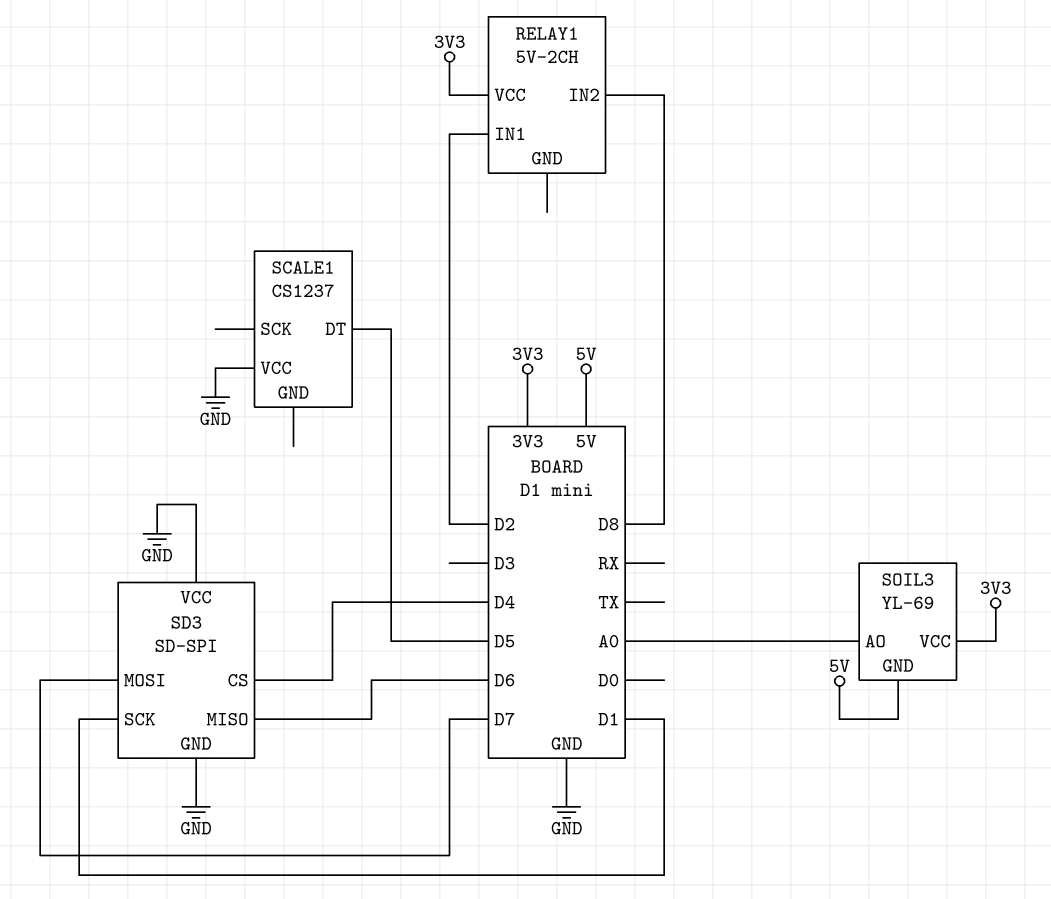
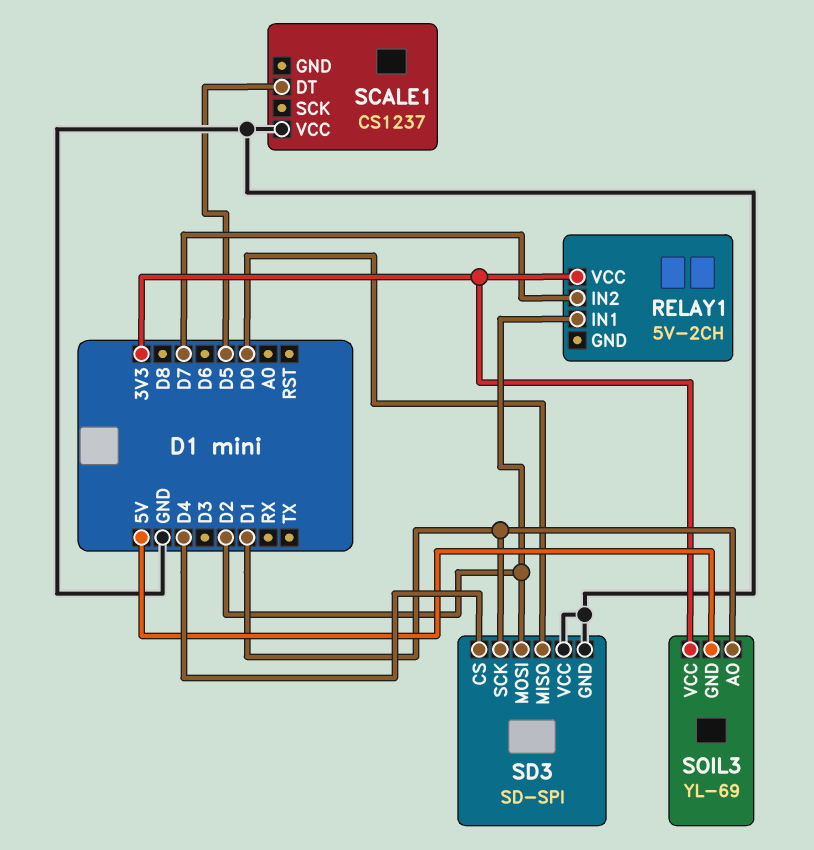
RELAY1 pin IN2: D8 -> D7
SD3 pin MISO: D6 -> D0
SD3 pin MOSI: D7 -> D2
SOIL3 pin AO: A0 -> D1

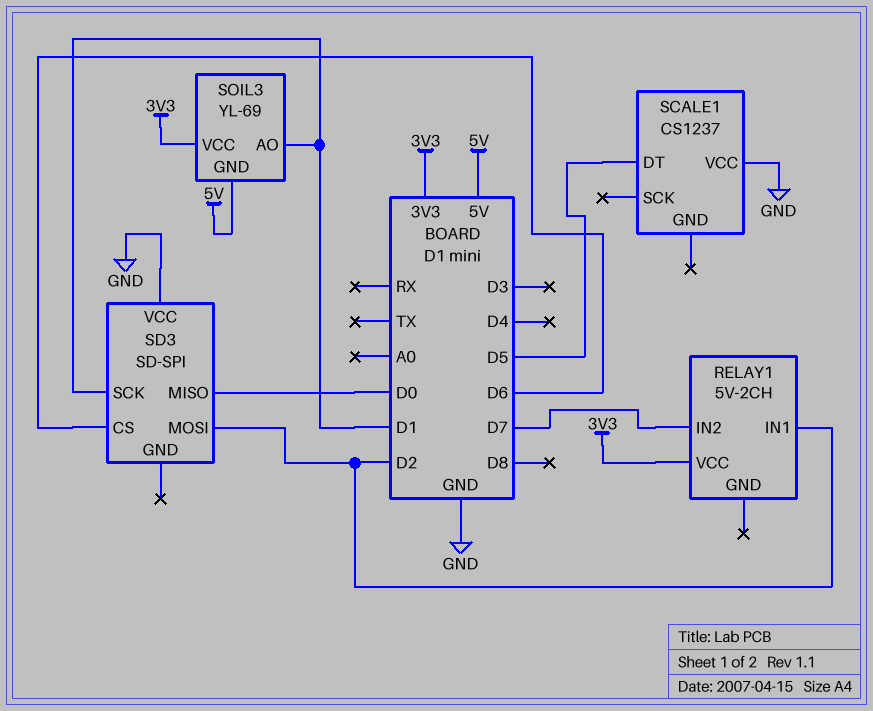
SD3 pin CS: D4 -> D6
SD3 pin GND: GND -> none

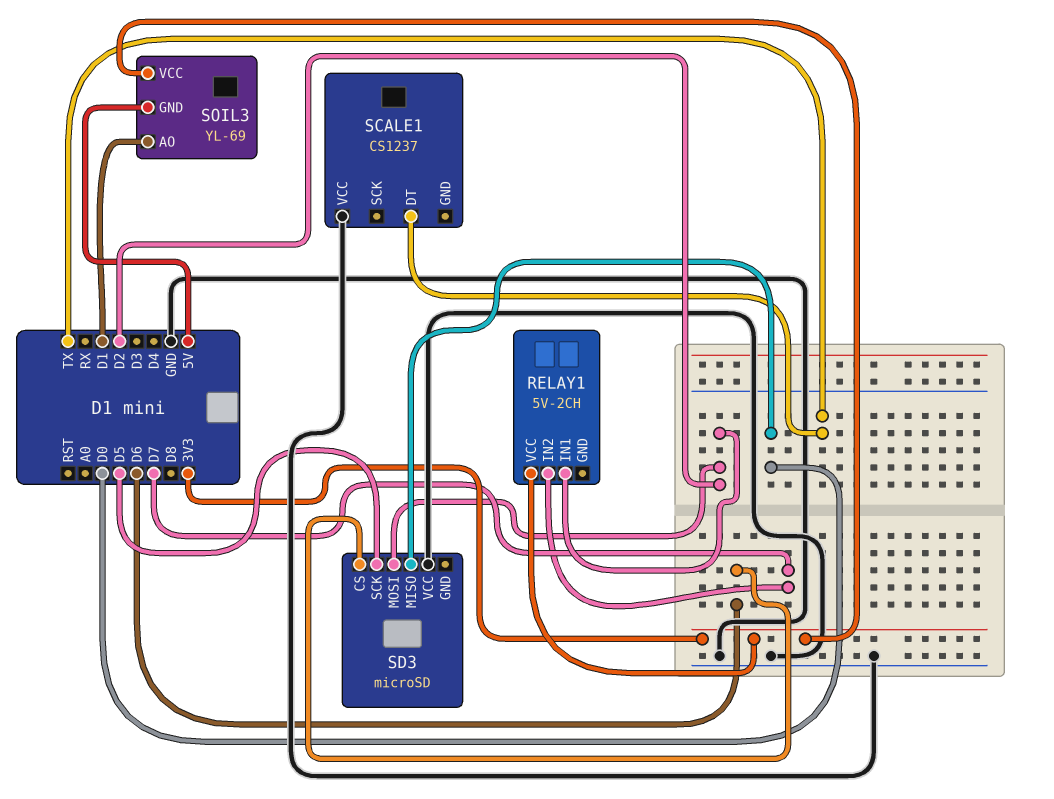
SCALE1 pin DT: D5 -> TX
SD3: SD-SPI -> microSD
SD3 pin SCK: D1 -> D5

